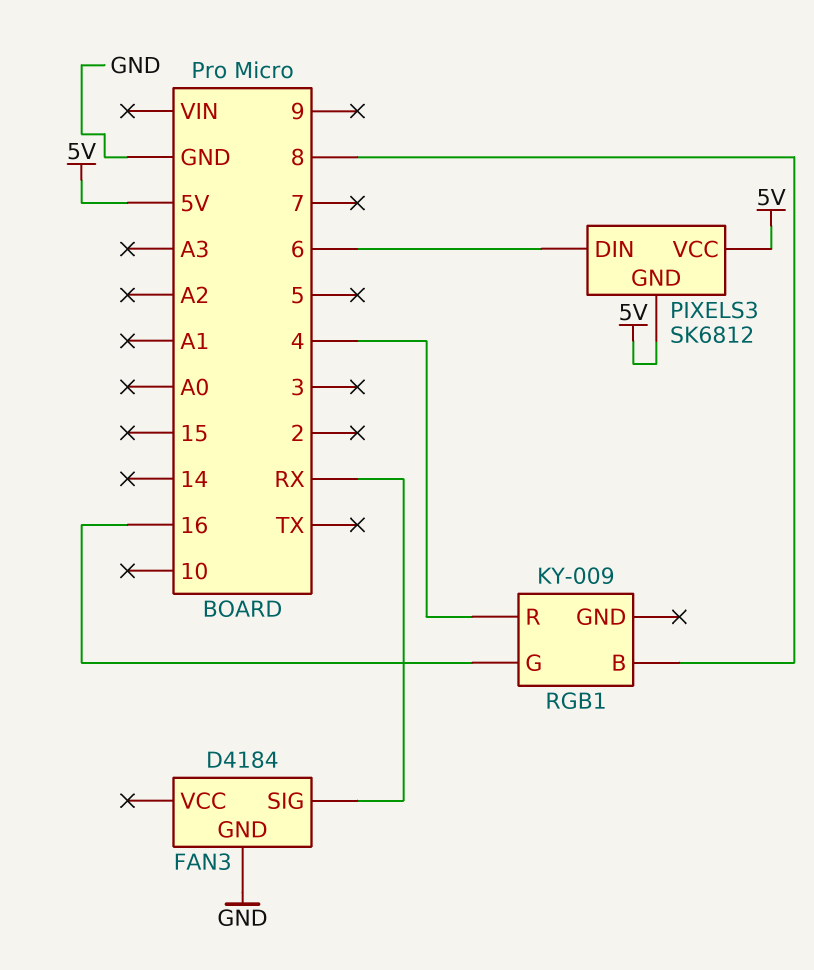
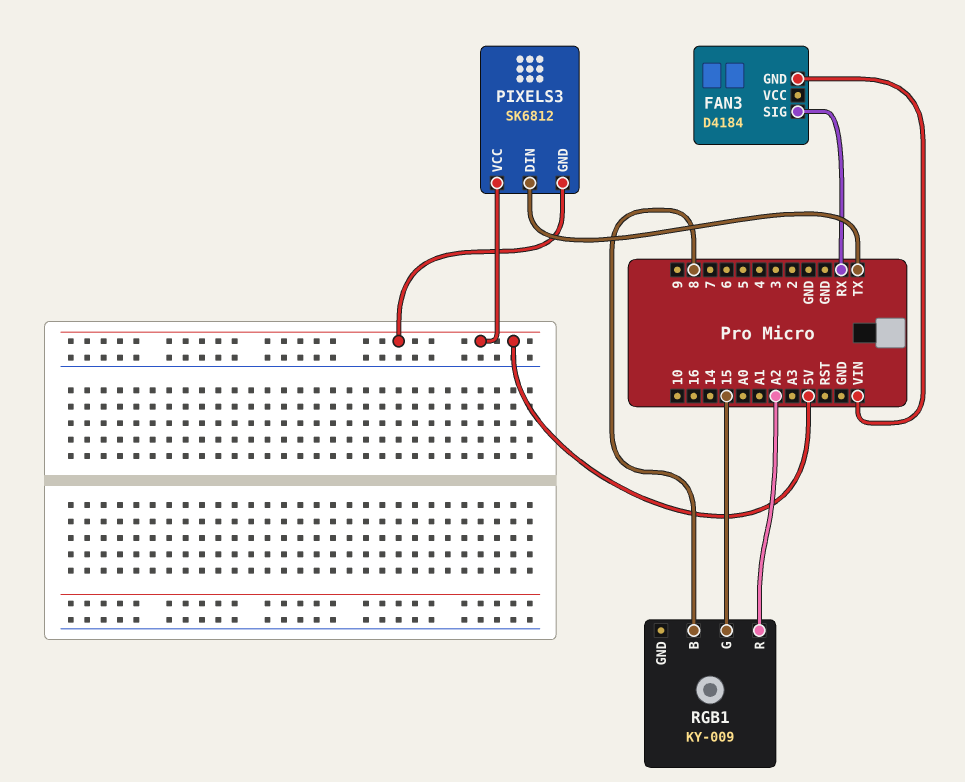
FAN3 pin GND: GND -> VIN
PIXELS3 pin DIN: 6 -> TX
RGB1 pin G: 16 -> 15
RGB1 pin R: 4 -> A2

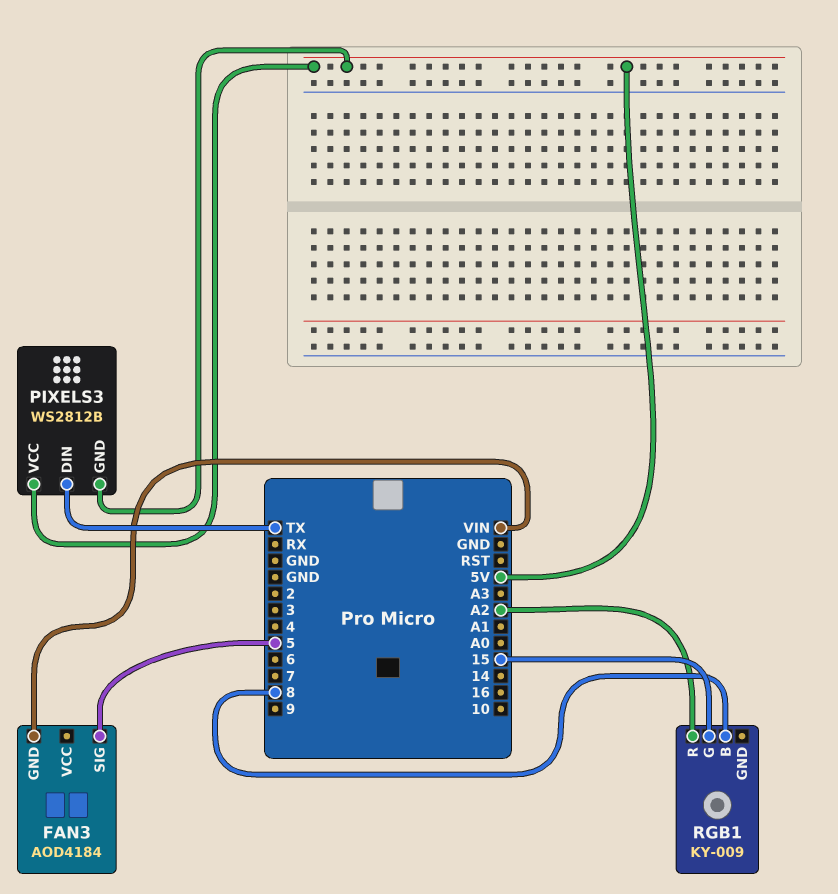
FAN3: D4184 -> AOD4184
FAN3 pin SIG: RX -> 5
PIXELS3: SK6812 -> WS2812B

